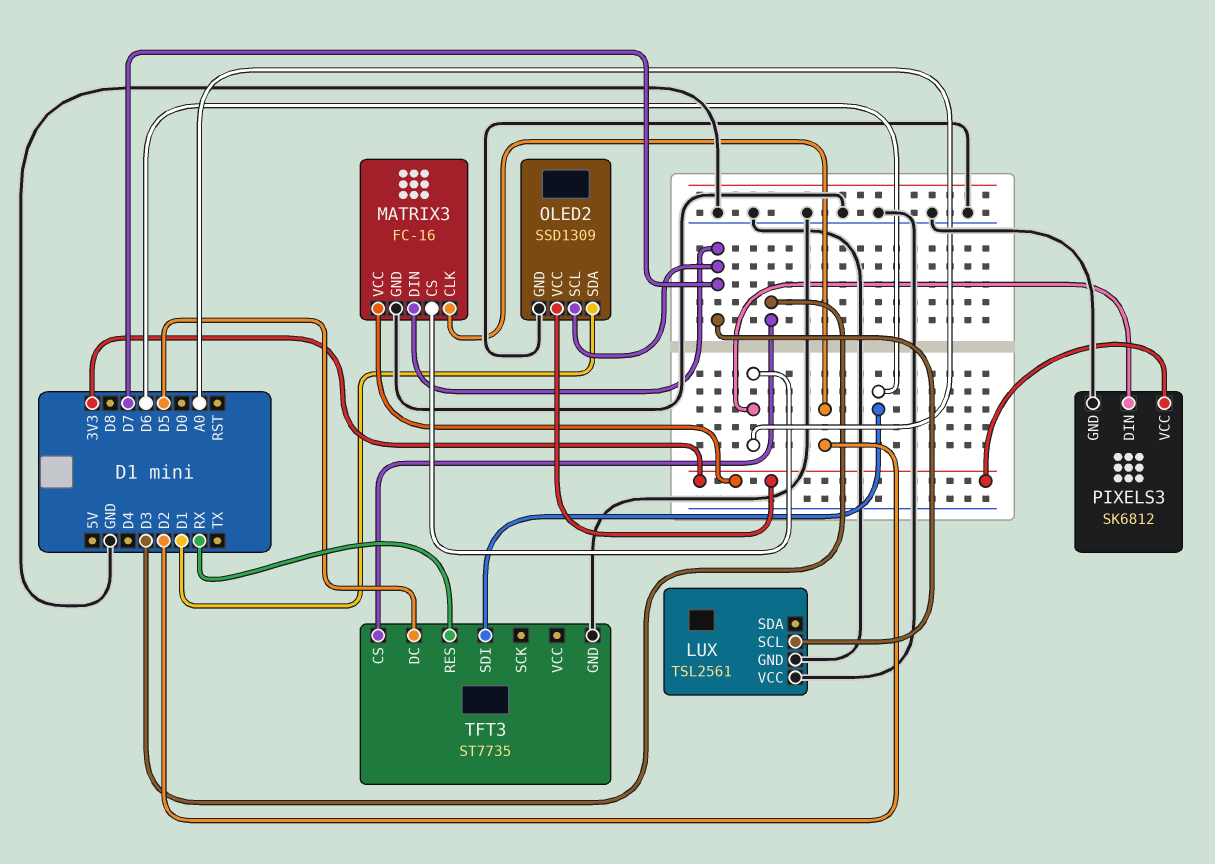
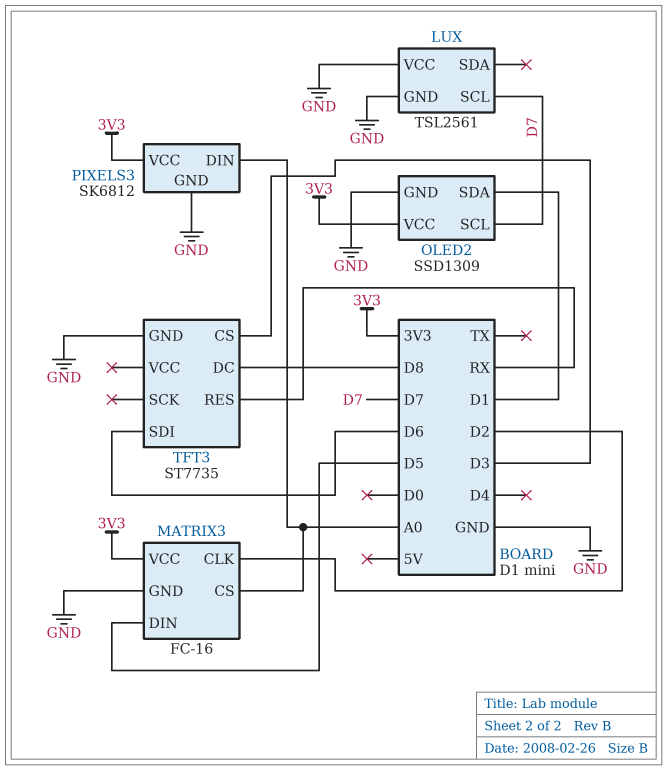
MATRIX3 pin DIN: D7 -> D5
TFT3 pin DC: D5 -> D8

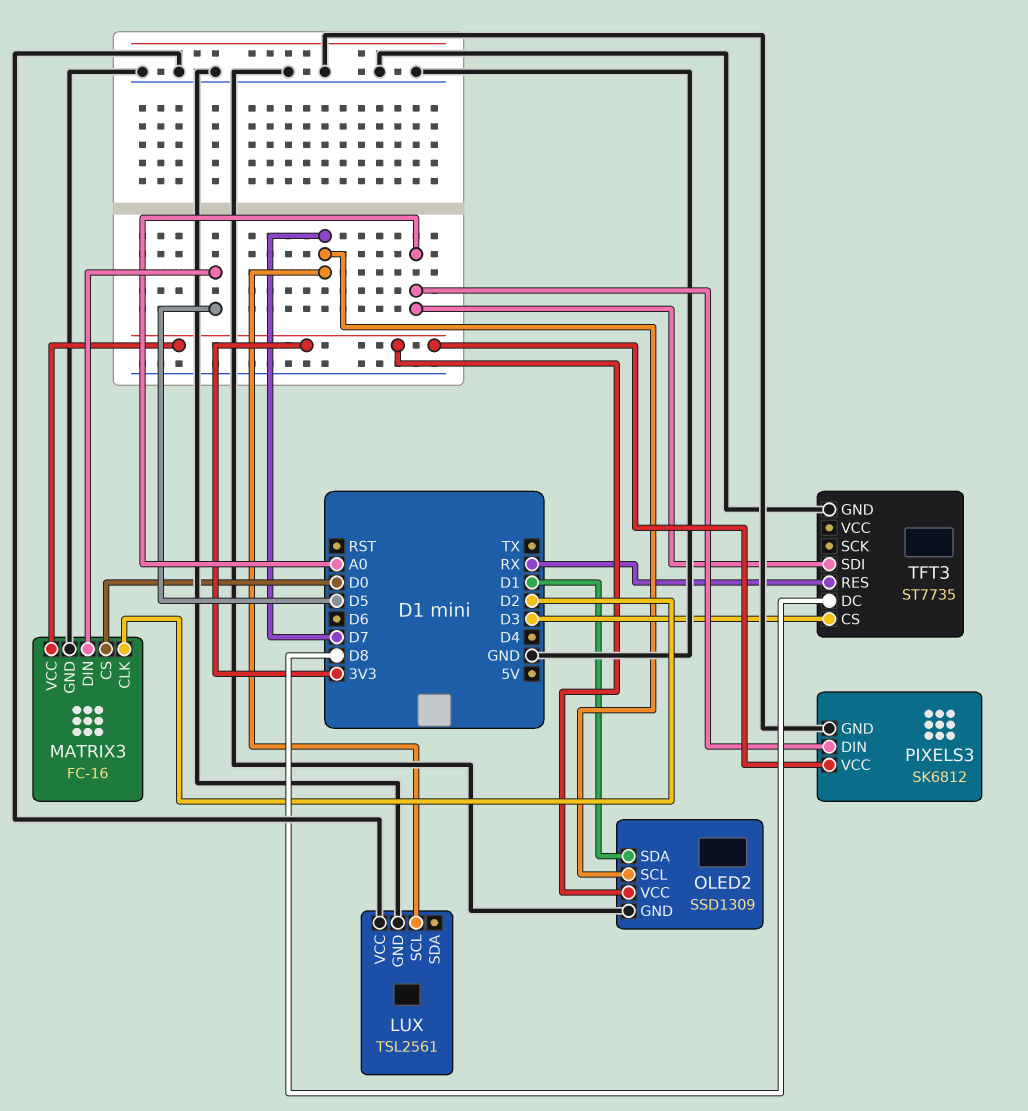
MATRIX3 pin CS: A0 -> D0
TFT3 pin SDI: D6 -> A0

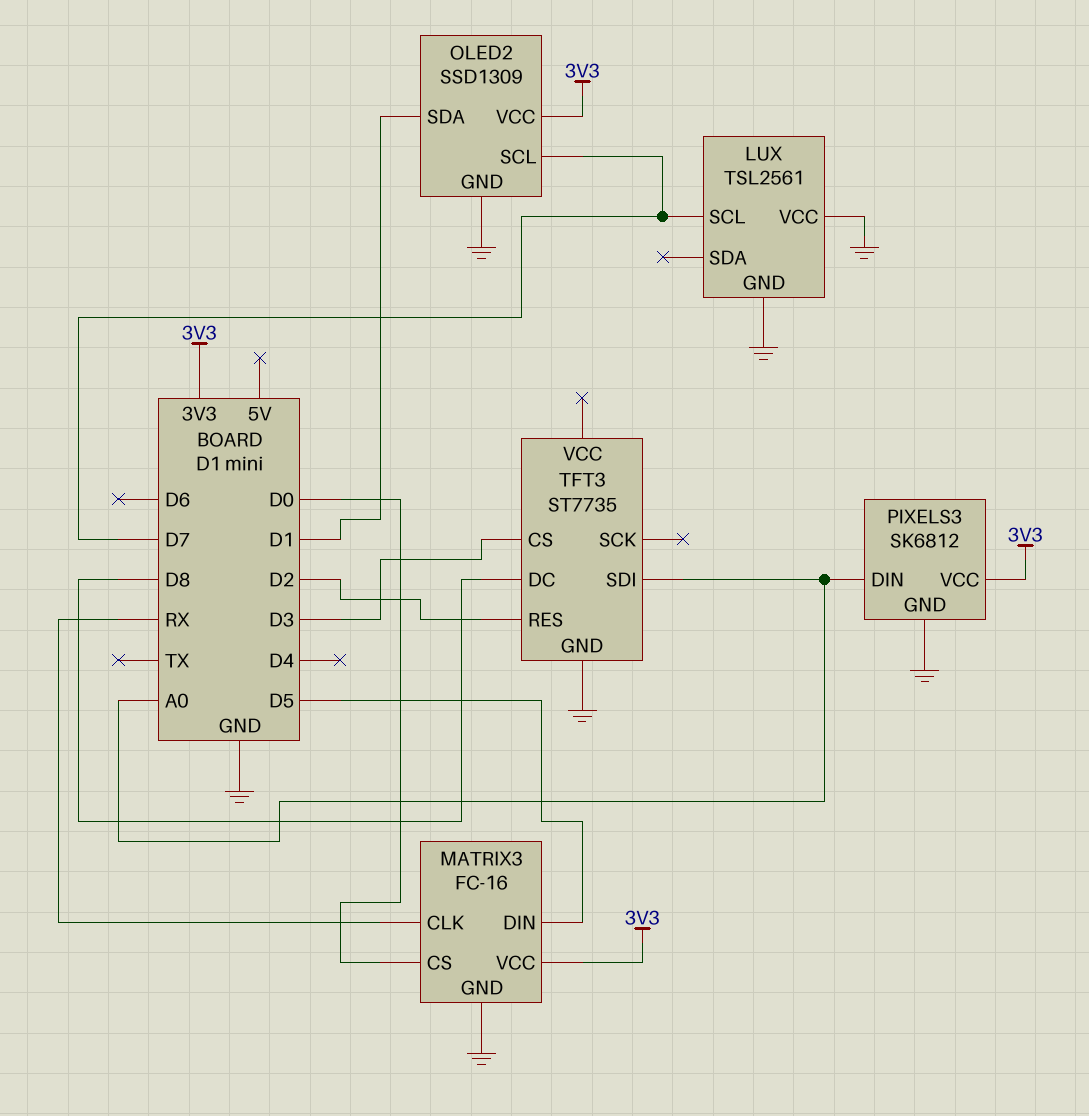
MATRIX3 pin CLK: D2 -> RX
TFT3 pin RES: RX -> D2

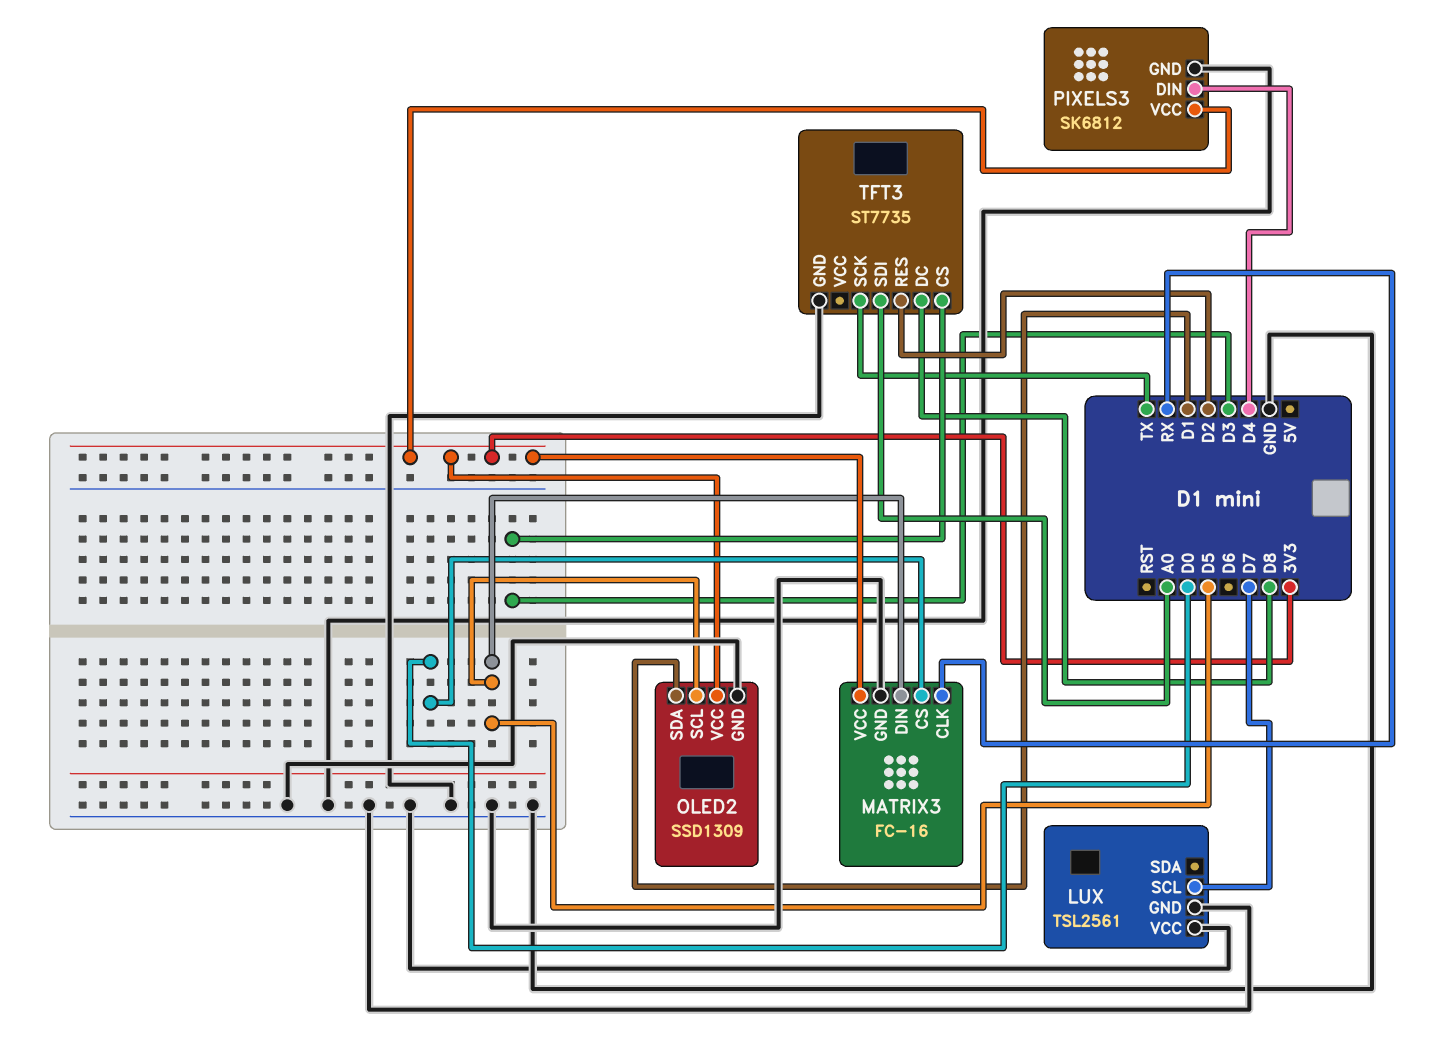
OLED2 pin SCL: D7 -> D5
PIXELS3 pin DIN: A0 -> D4
TFT3 pin SCK: none -> TX

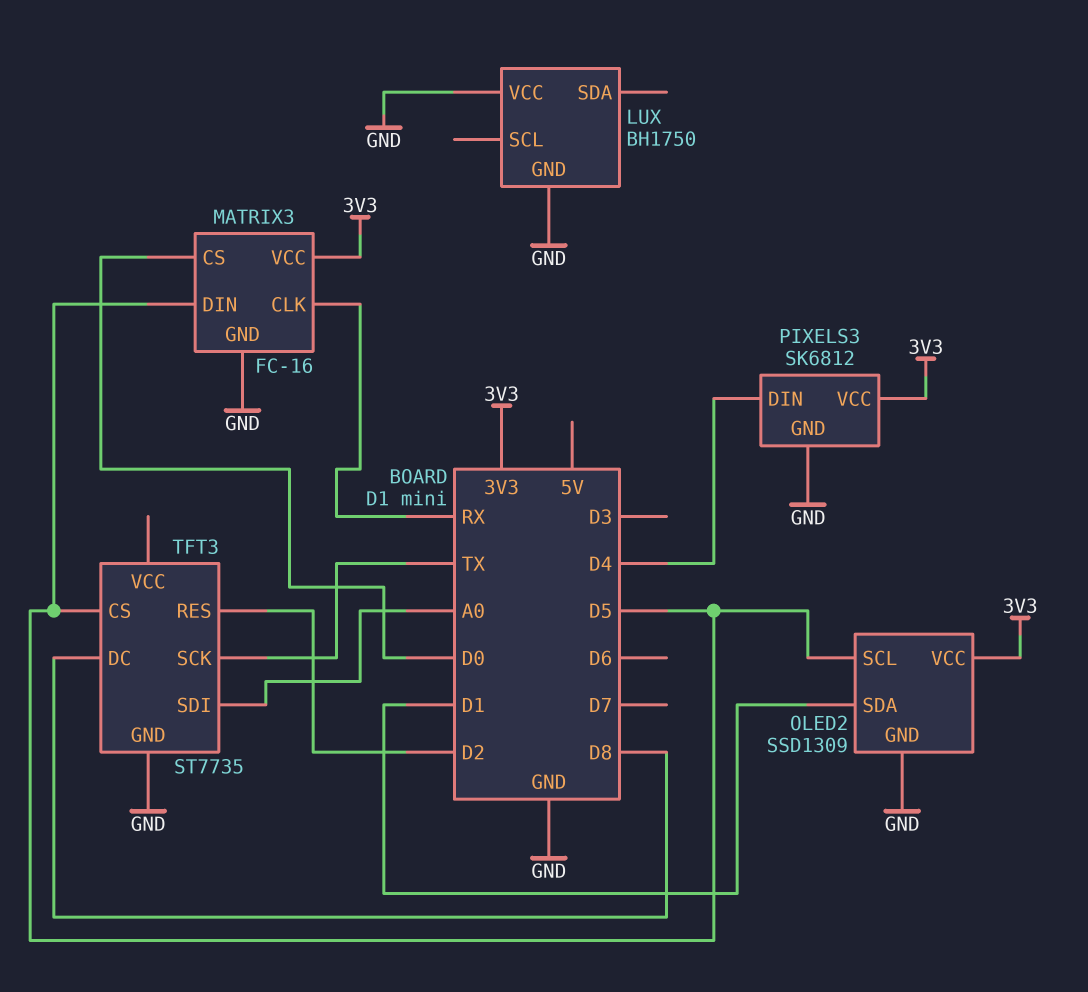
LUX: TSL2561 -> BH1750
LUX pin SCL: D7 -> none
TFT3 pin CS: D3 -> D5

